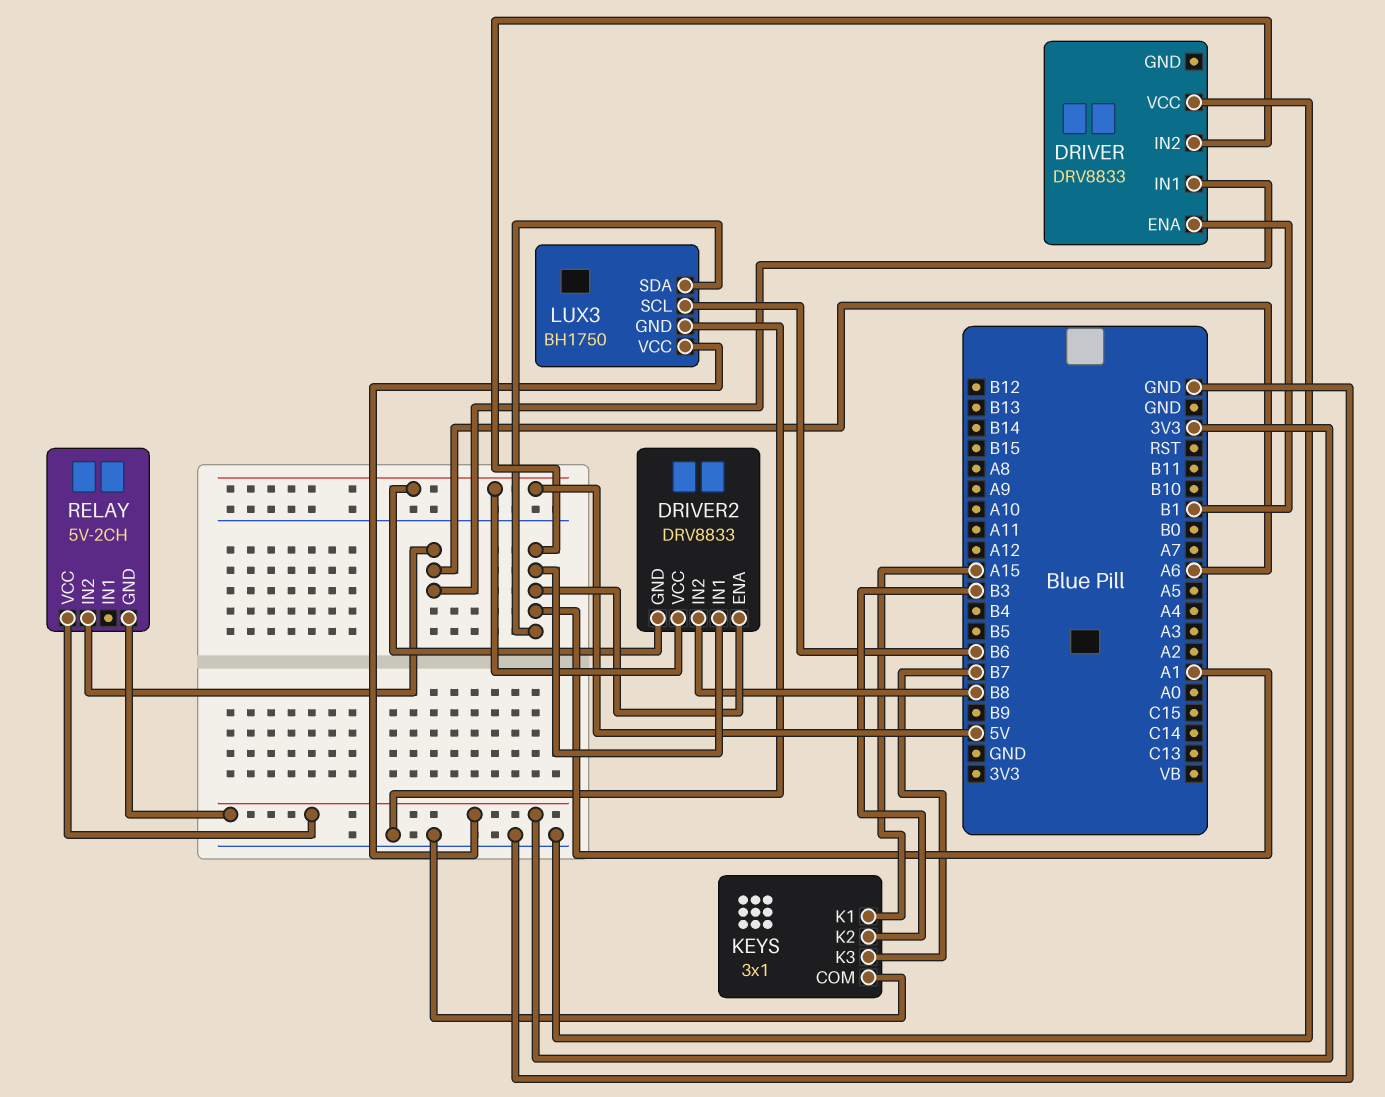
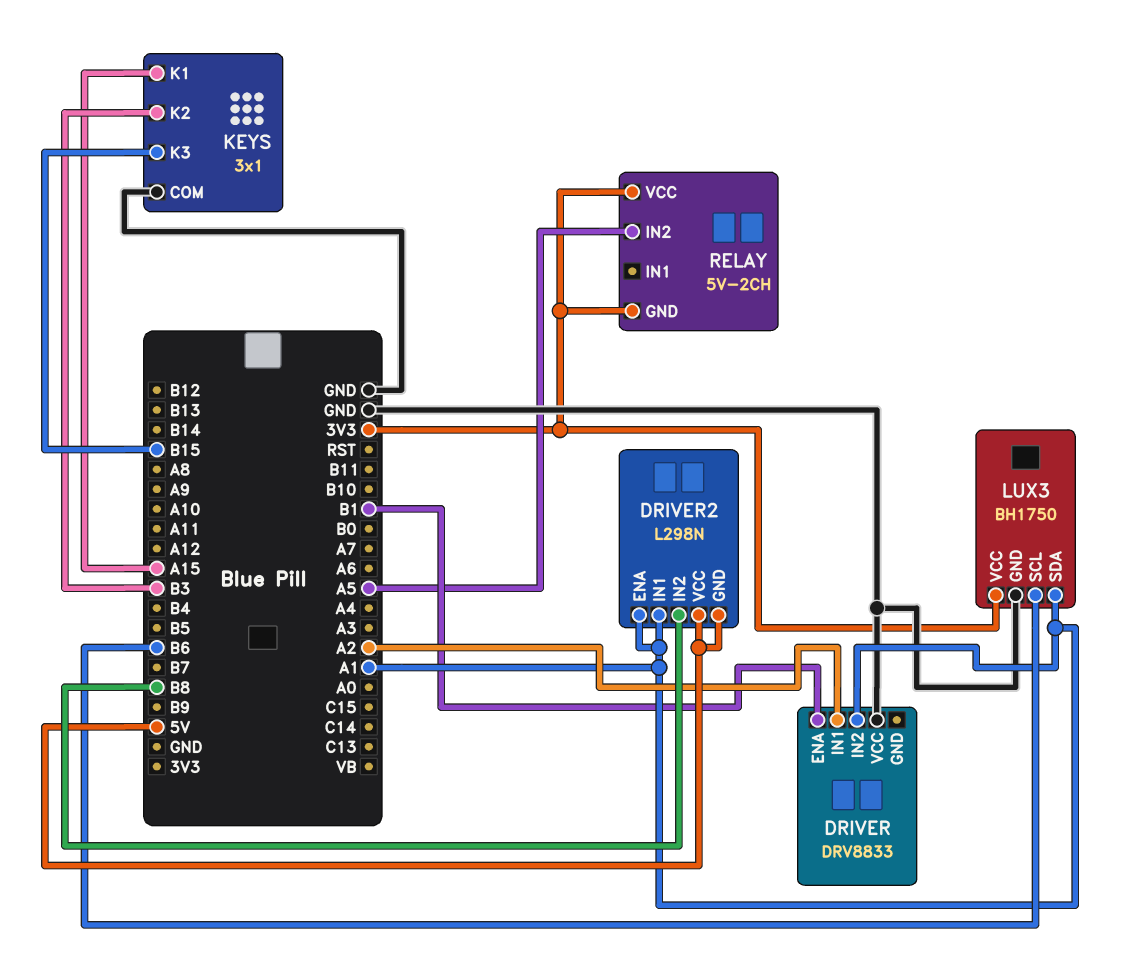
DRIVER pin IN1: A6 -> A2
DRIVER2: DRV8833 -> L298N
KEYS pin K3: B7 -> B15
RELAY pin IN2: A6 -> A5

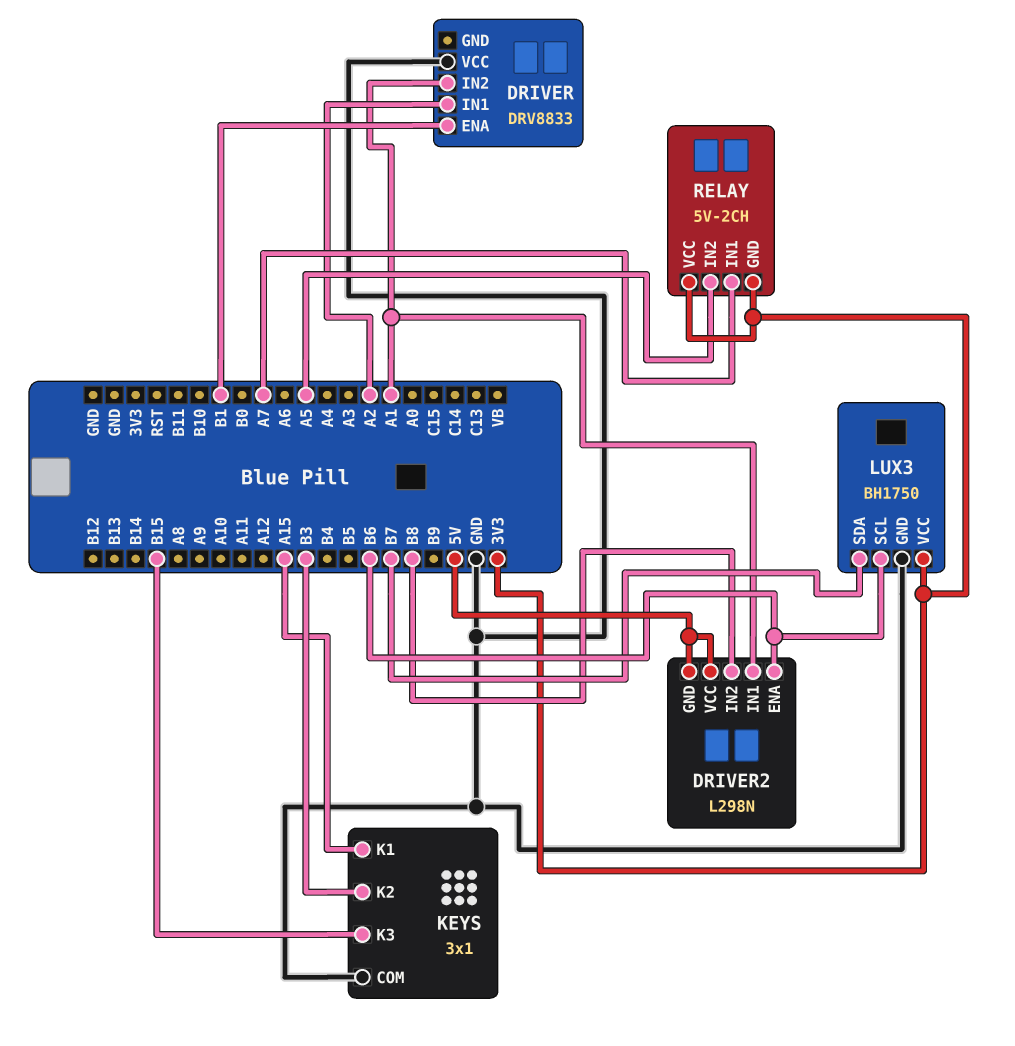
DRIVER2 pin ENA: A1 -> B6
LUX3 pin SDA: A1 -> B7
RELAY pin IN1: none -> A7

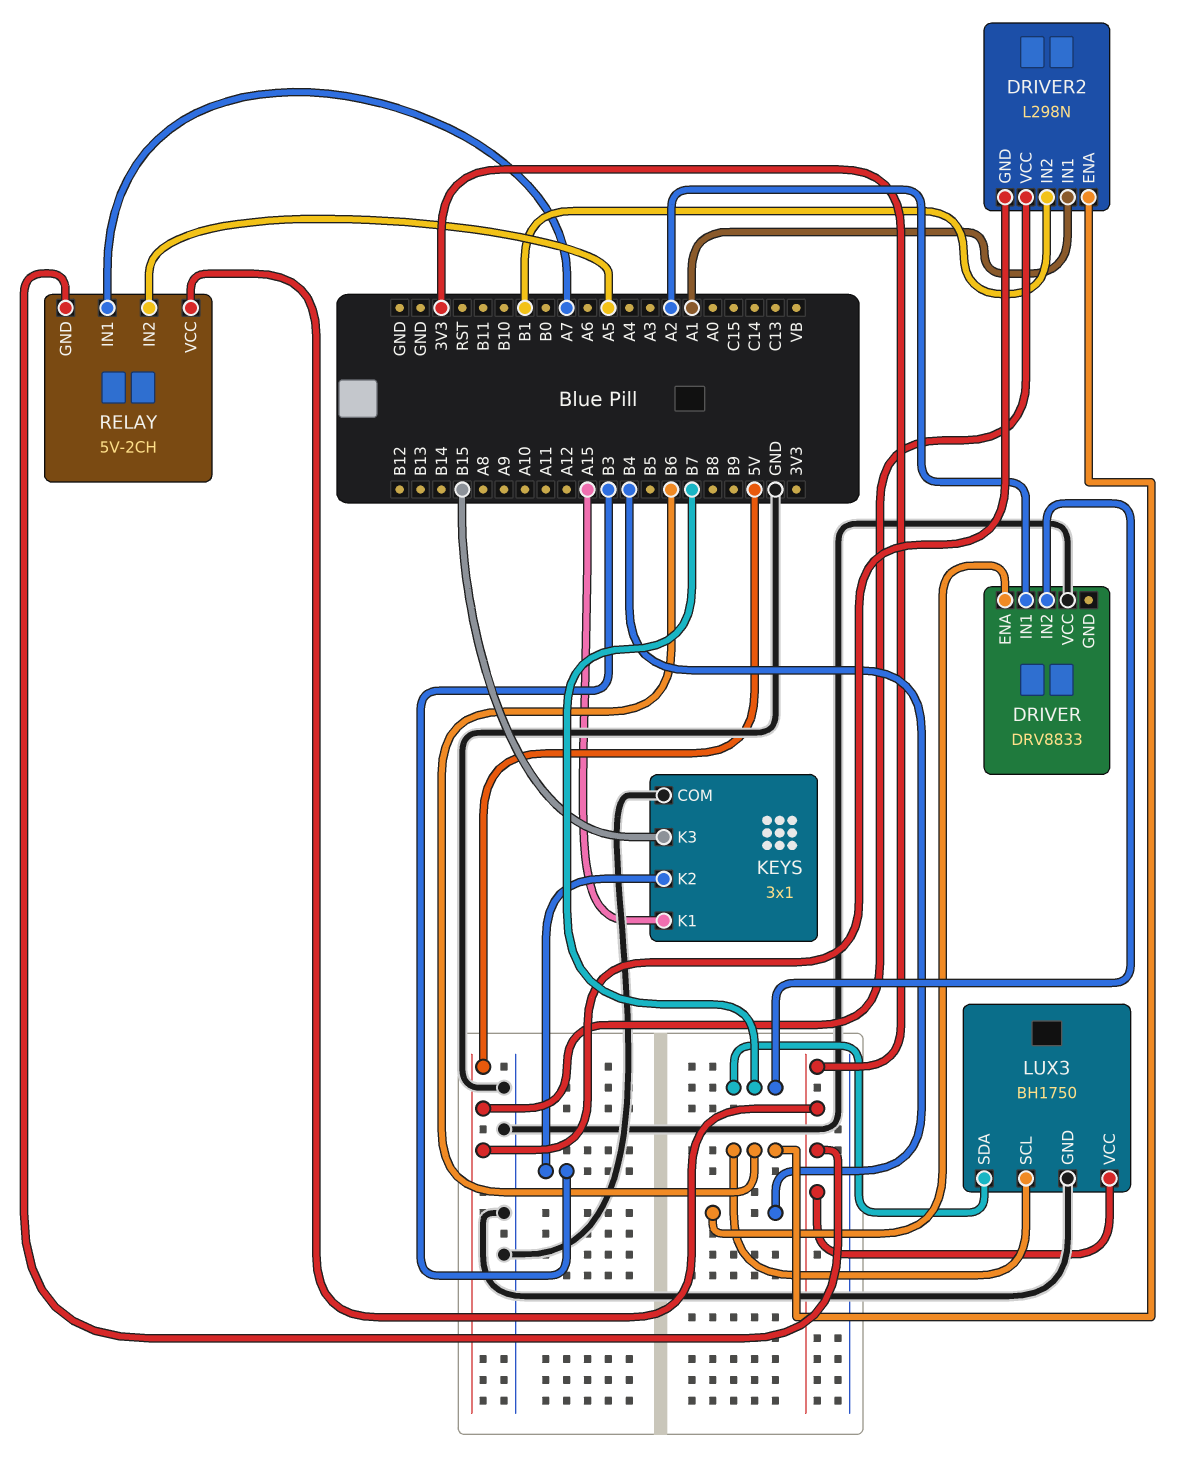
DRIVER pin ENA: B1 -> B4
DRIVER pin IN2: A1 -> B7
DRIVER2 pin IN2: B8 -> B1

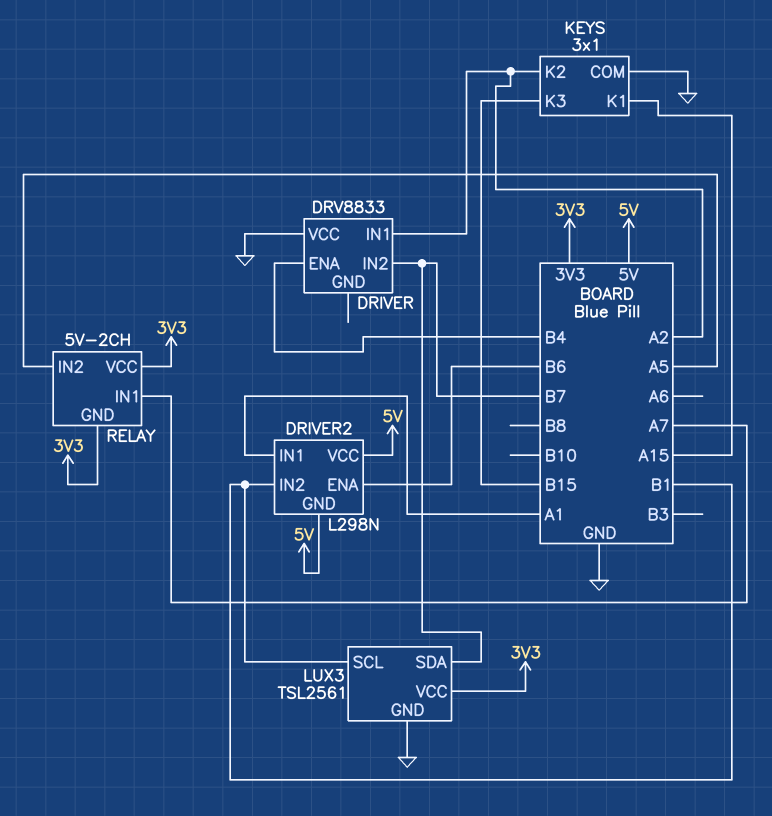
KEYS pin K2: B3 -> A2
LUX3: BH1750 -> TSL2561
LUX3 pin SCL: B6 -> B1

